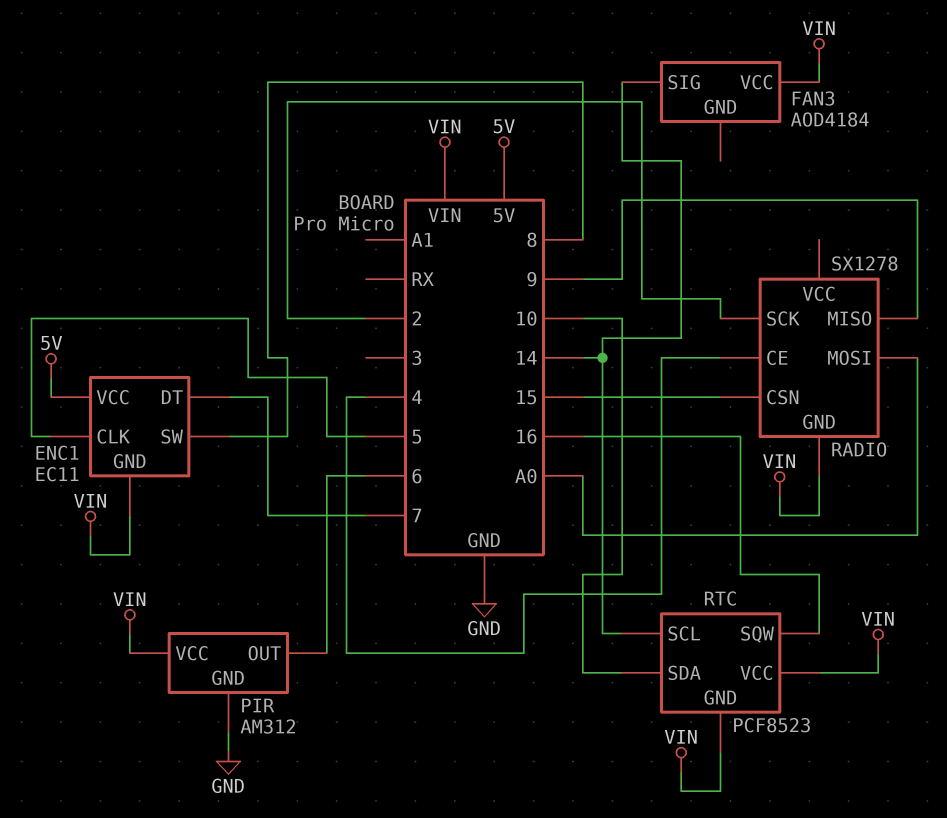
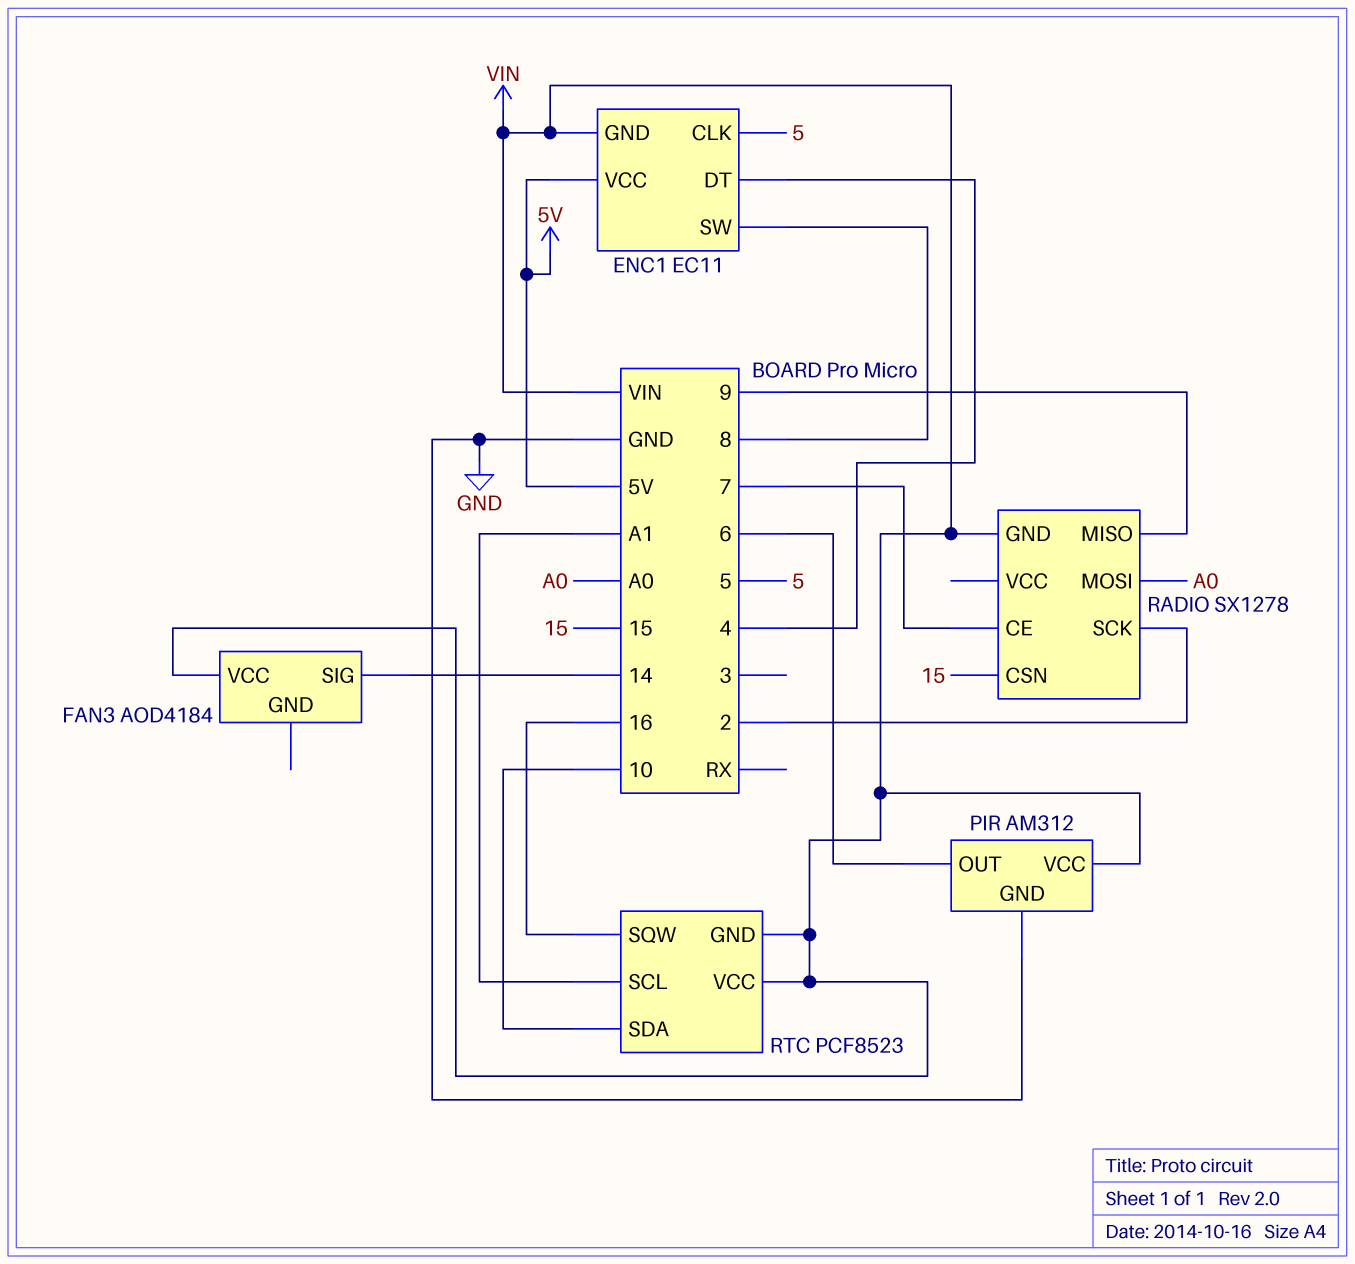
ENC1 pin DT: 7 -> 4
RADIO pin CE: 4 -> 7
RTC pin SCL: 14 -> A1

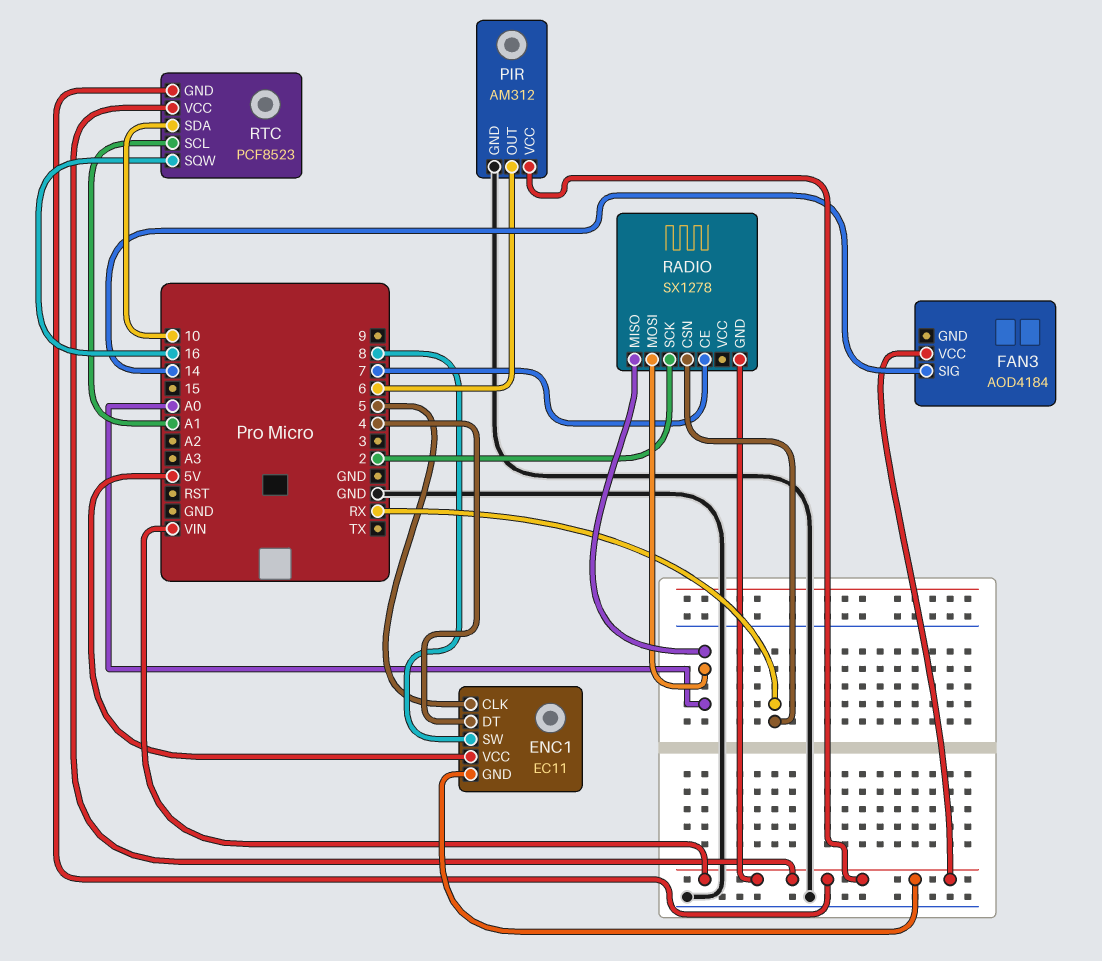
RADIO pin CSN: 15 -> RX
RADIO pin MISO: 9 -> A0

